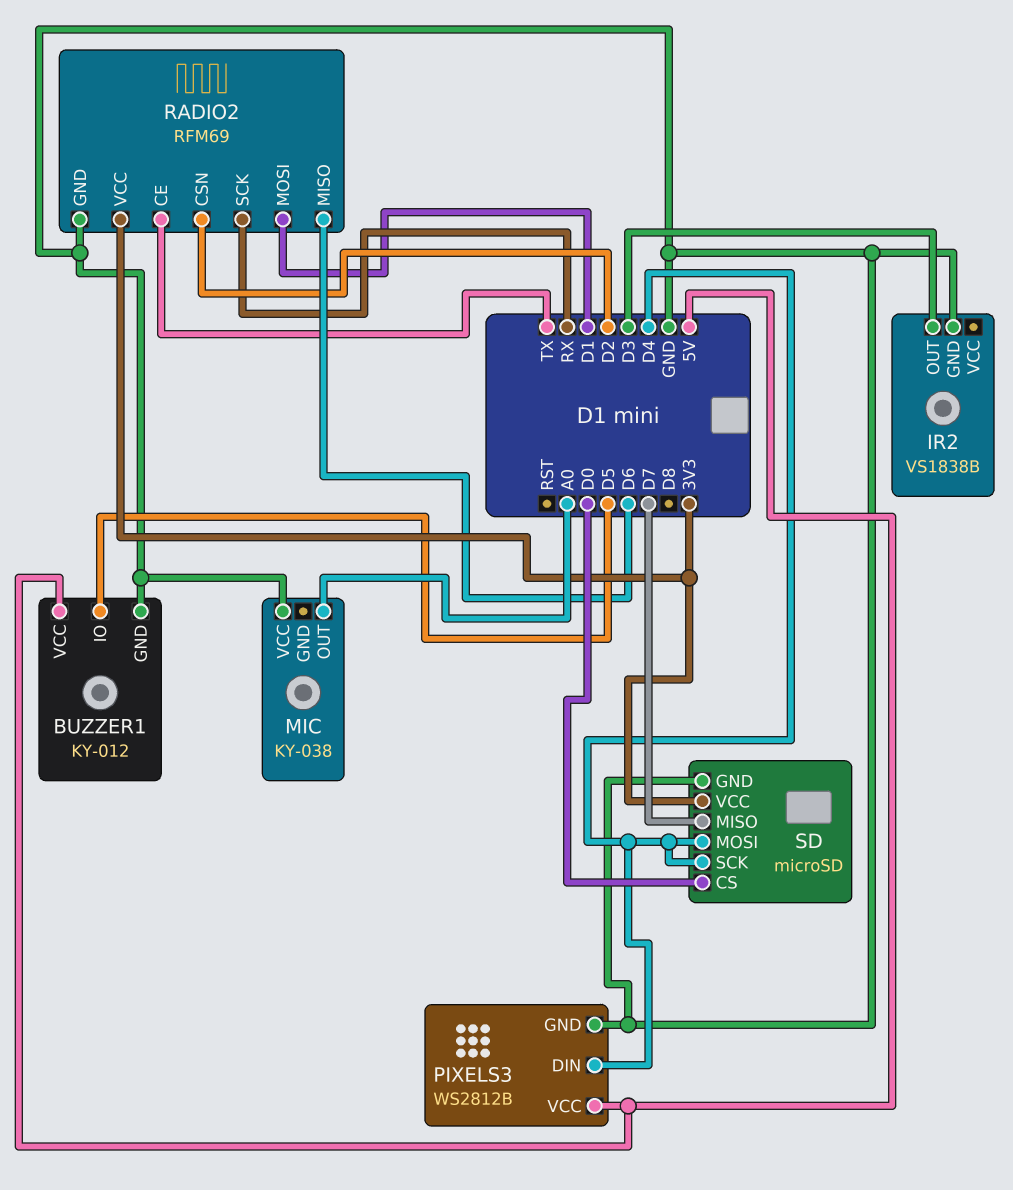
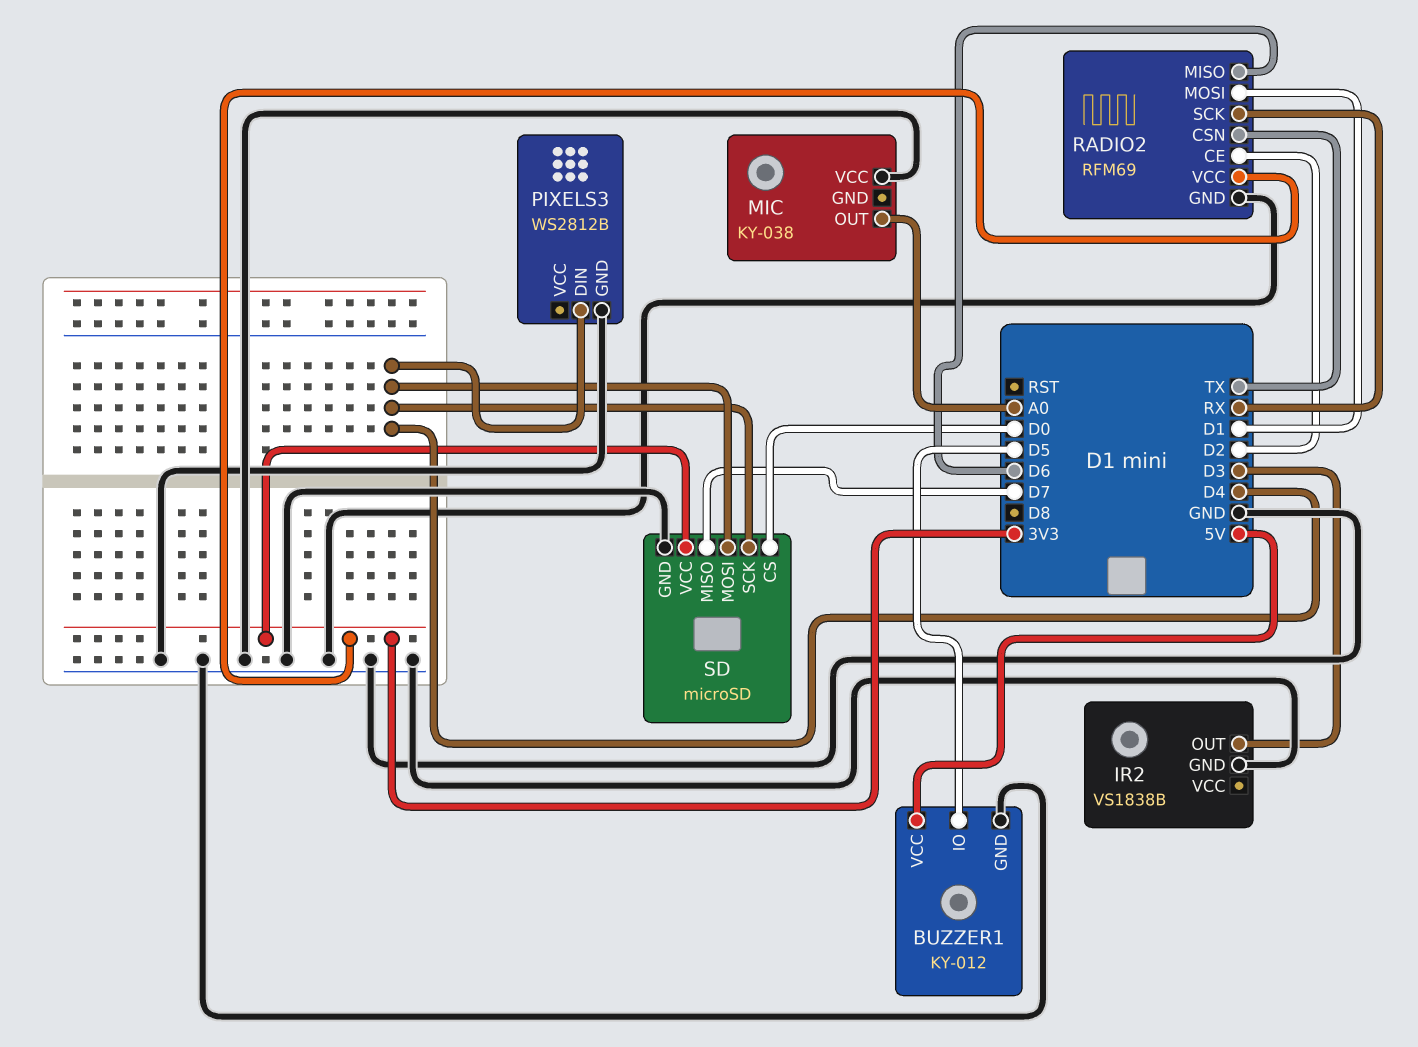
PIXELS3 pin VCC: 5V -> none
RADIO2 pin CE: TX -> D2
RADIO2 pin CSN: D2 -> TX

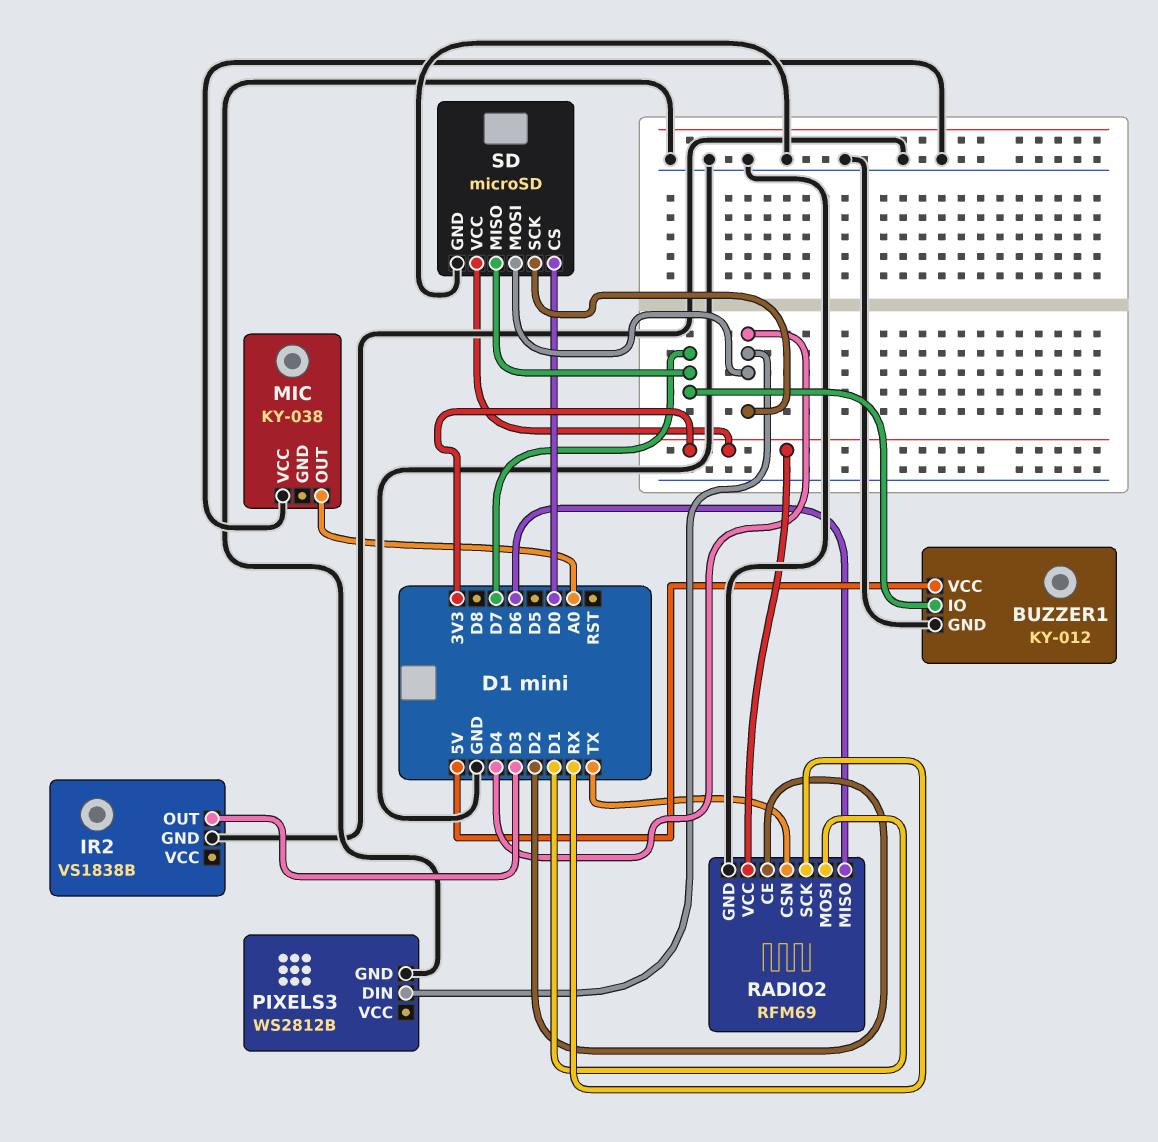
BUZZER1 pin IO: D5 -> D7

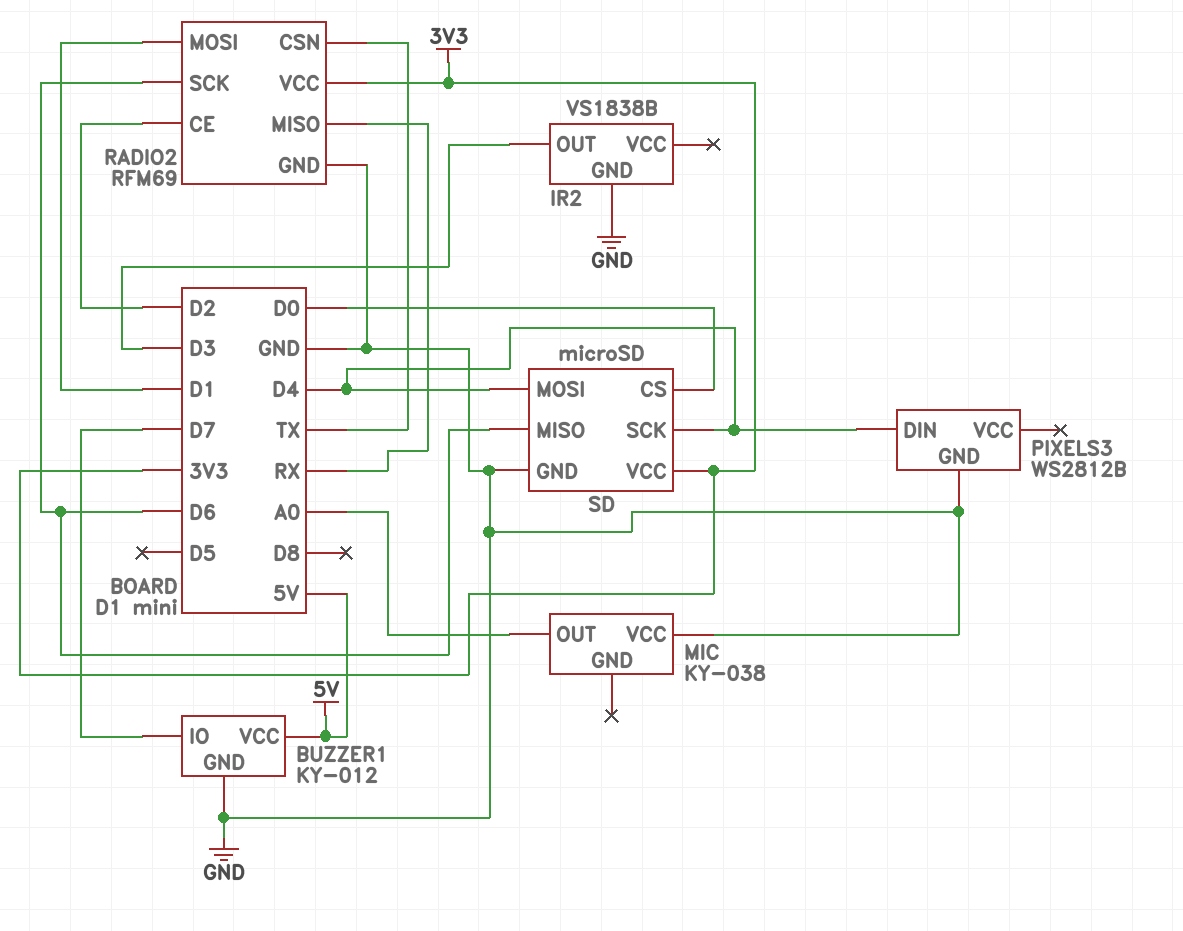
RADIO2 pin MISO: D6 -> RX
RADIO2 pin SCK: RX -> D6
SD pin MISO: D7 -> D6

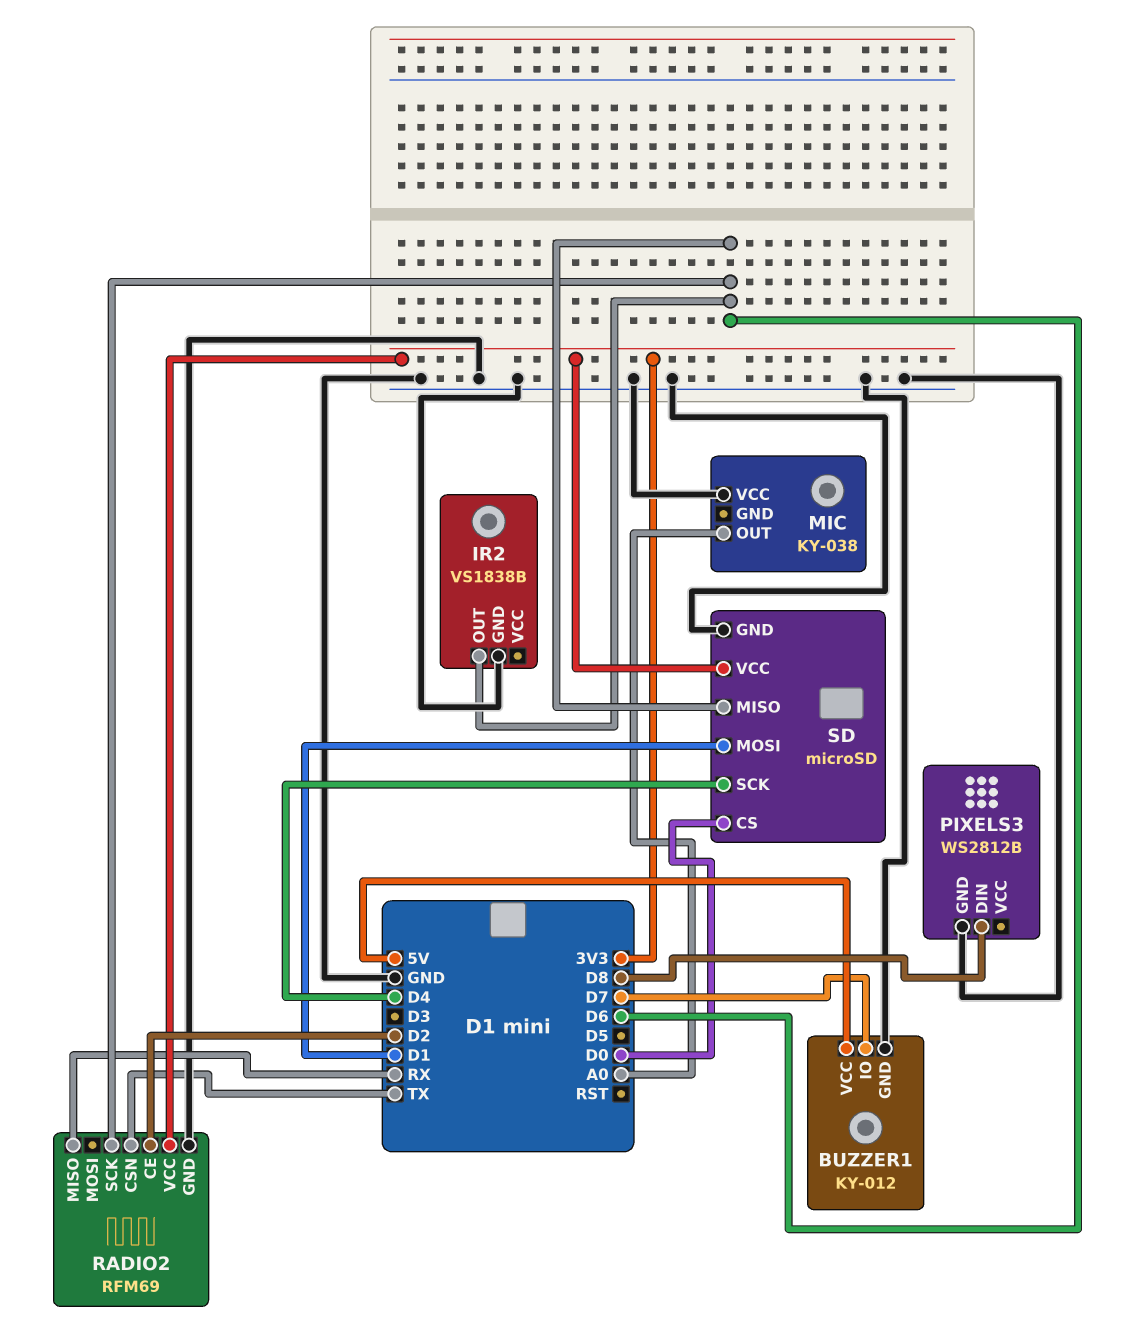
IR2 pin OUT: D3 -> D6
PIXELS3 pin DIN: D4 -> D8
RADIO2 pin MOSI: D1 -> none
SD pin MOSI: D4 -> D1

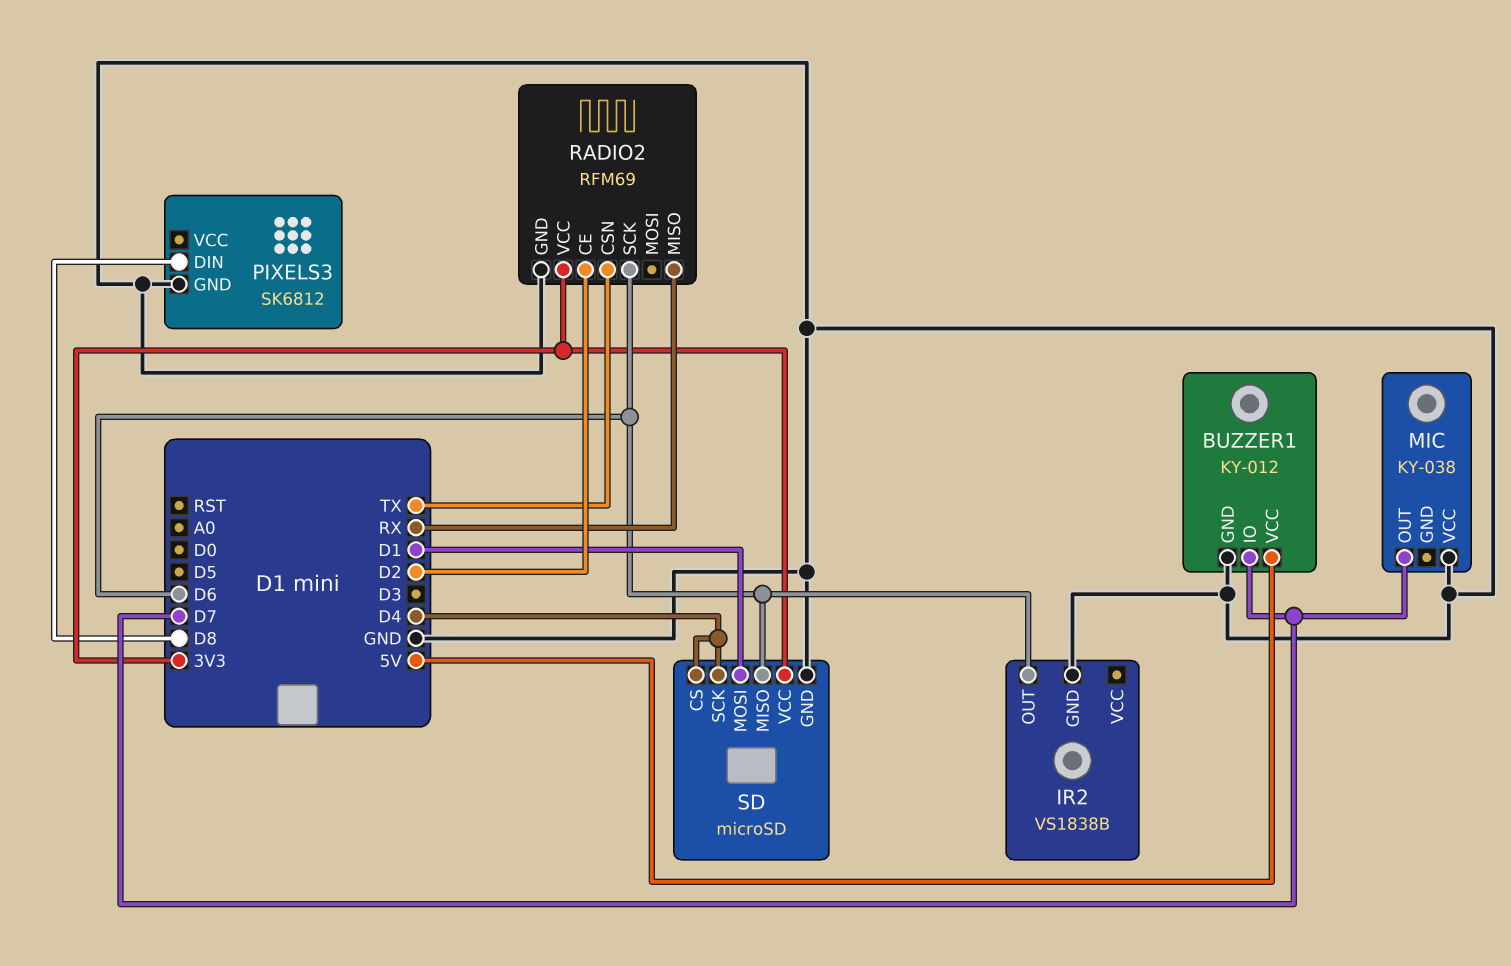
MIC pin OUT: A0 -> D7
PIXELS3: WS2812B -> SK6812
SD pin CS: D0 -> D4

